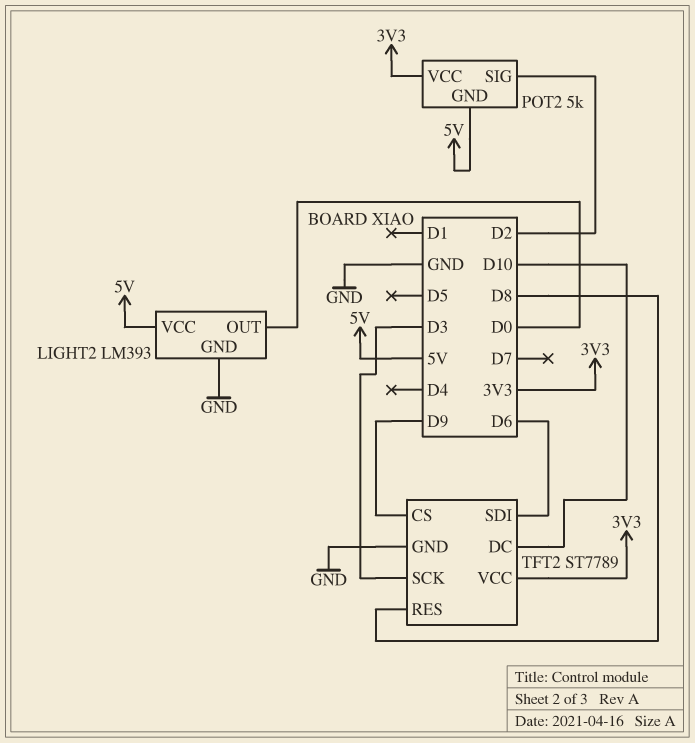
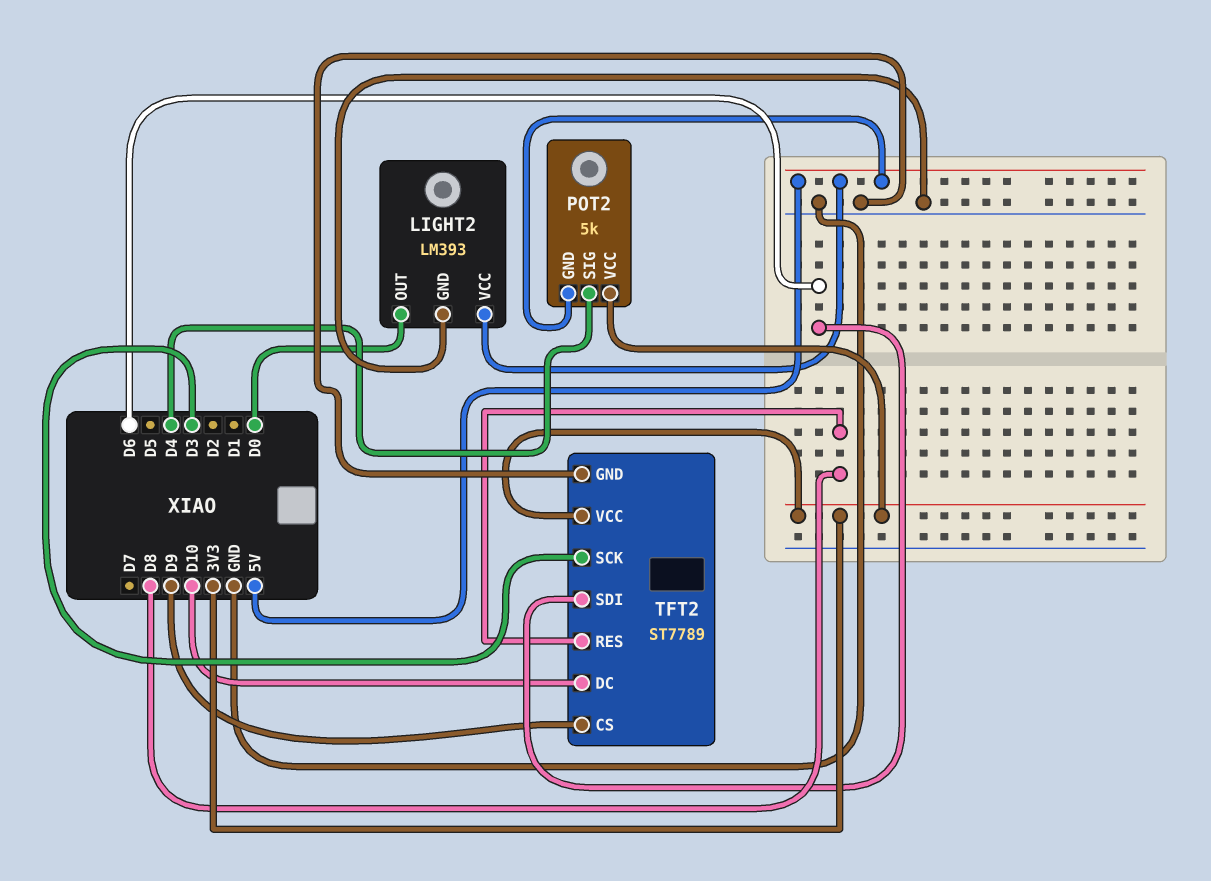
POT2 pin SIG: D2 -> D4

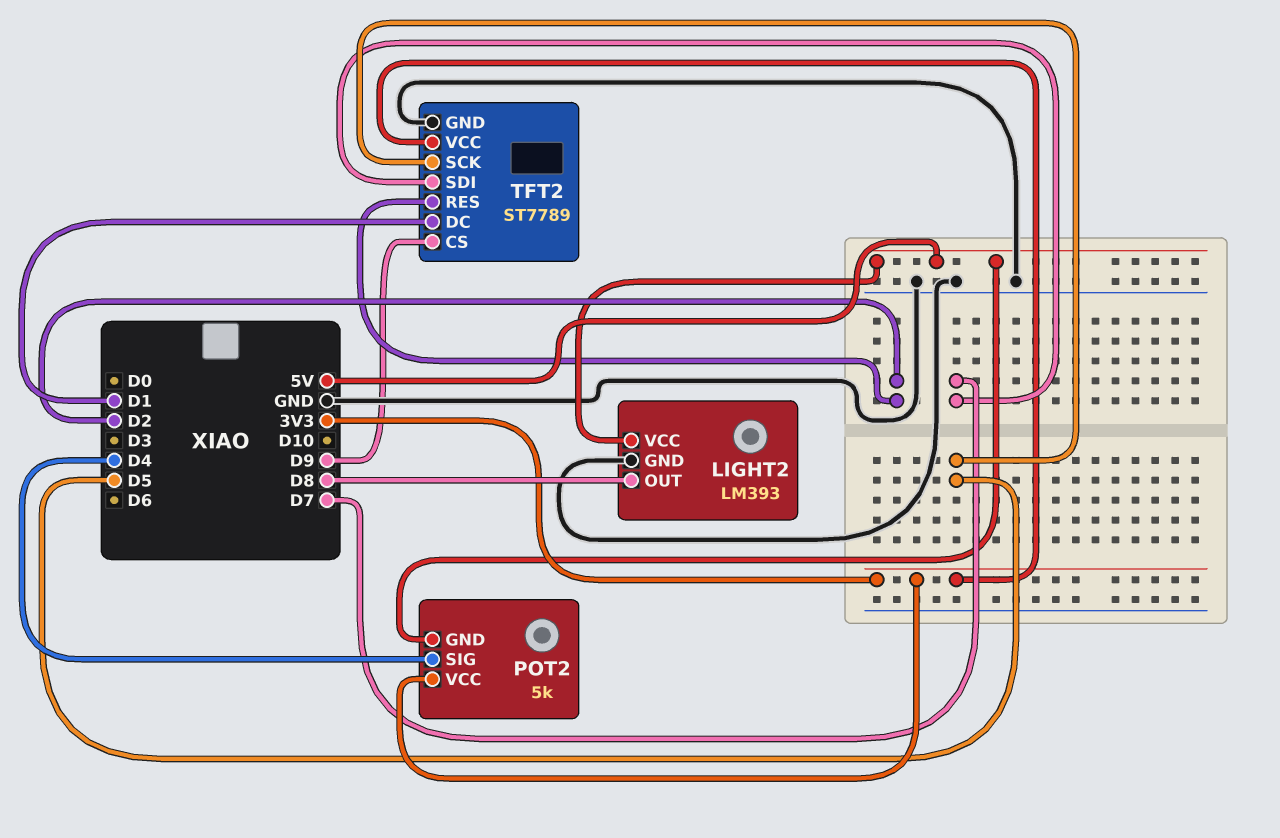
LIGHT2 pin OUT: D0 -> D8
TFT2 pin DC: D10 -> D1
TFT2 pin RES: D8 -> D2
TFT2 pin SCK: D3 -> D5
TFT2 pin SDI: D6 -> D7

